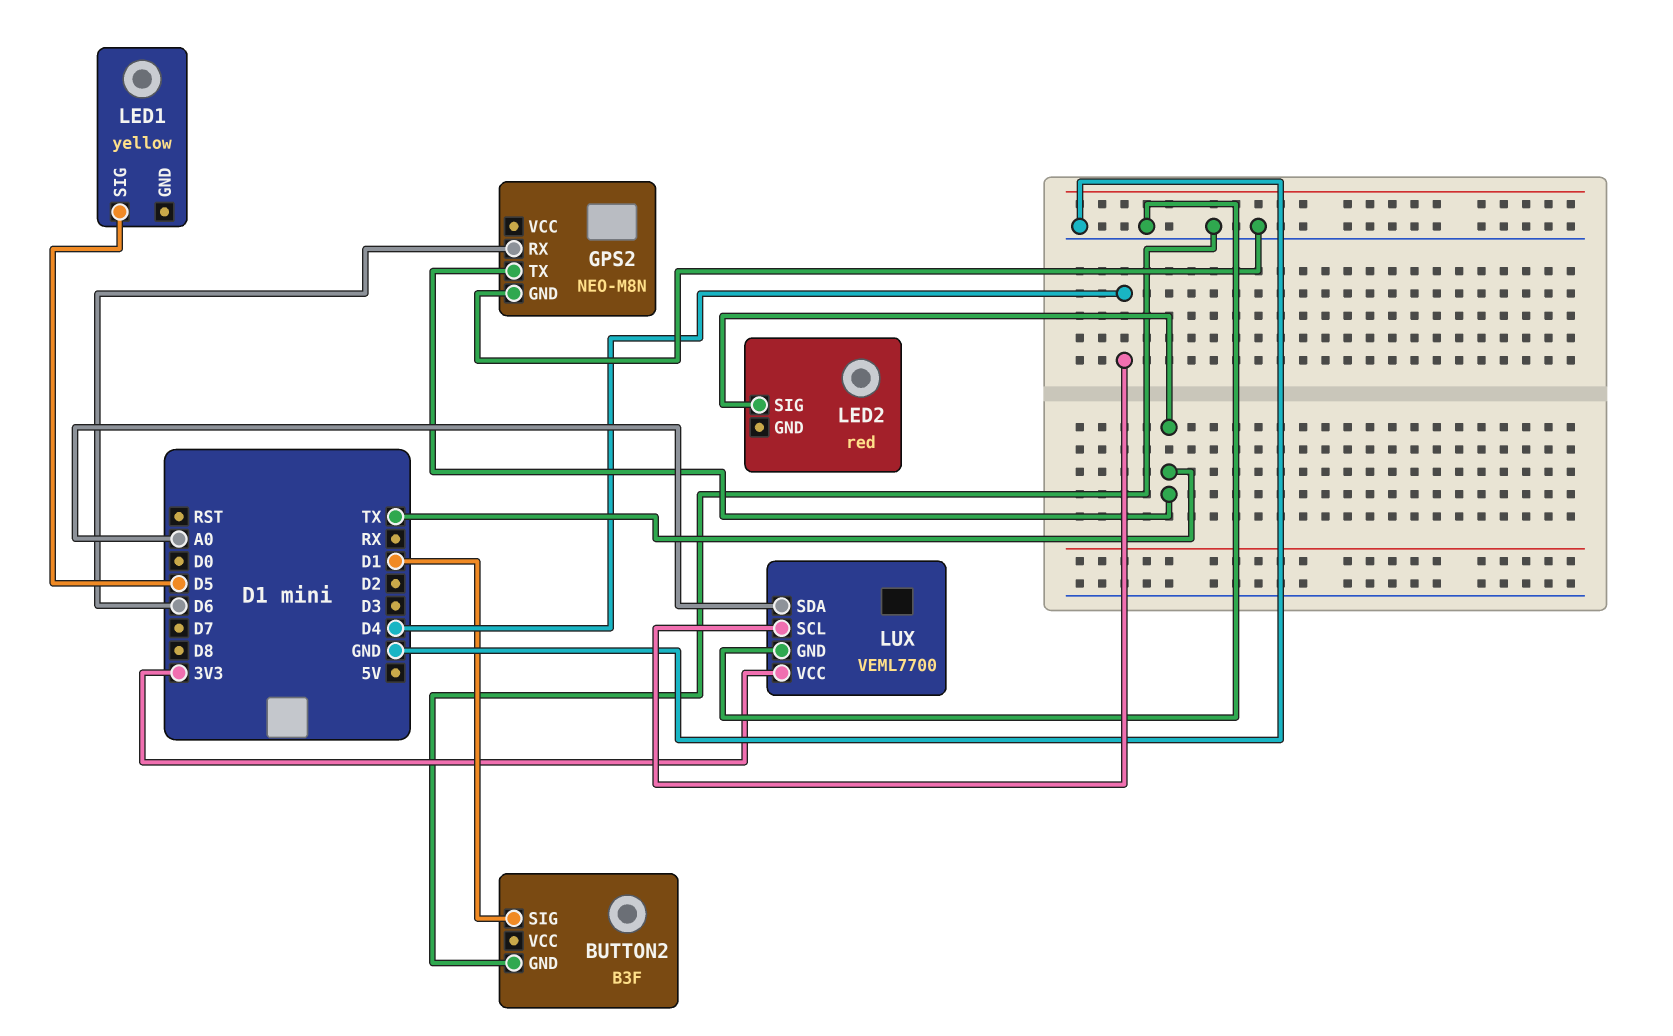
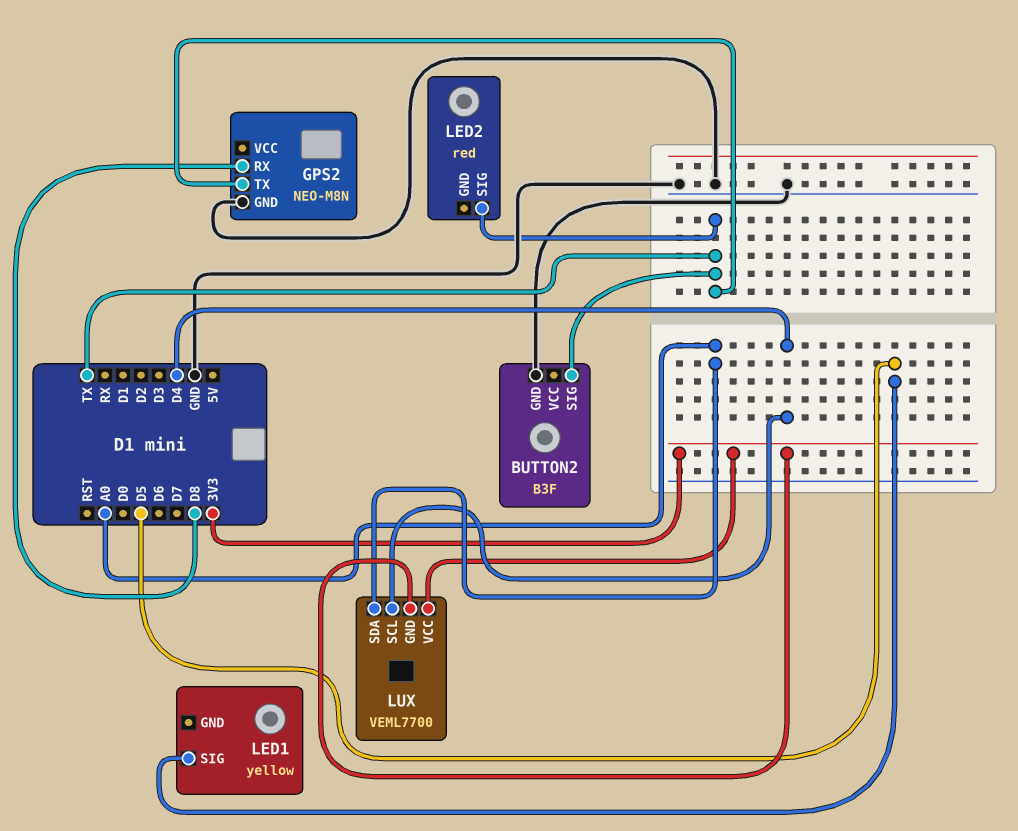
BUTTON2 pin SIG: D1 -> TX
GPS2 pin RX: D6 -> D8
LUX pin GND: GND -> 3V3

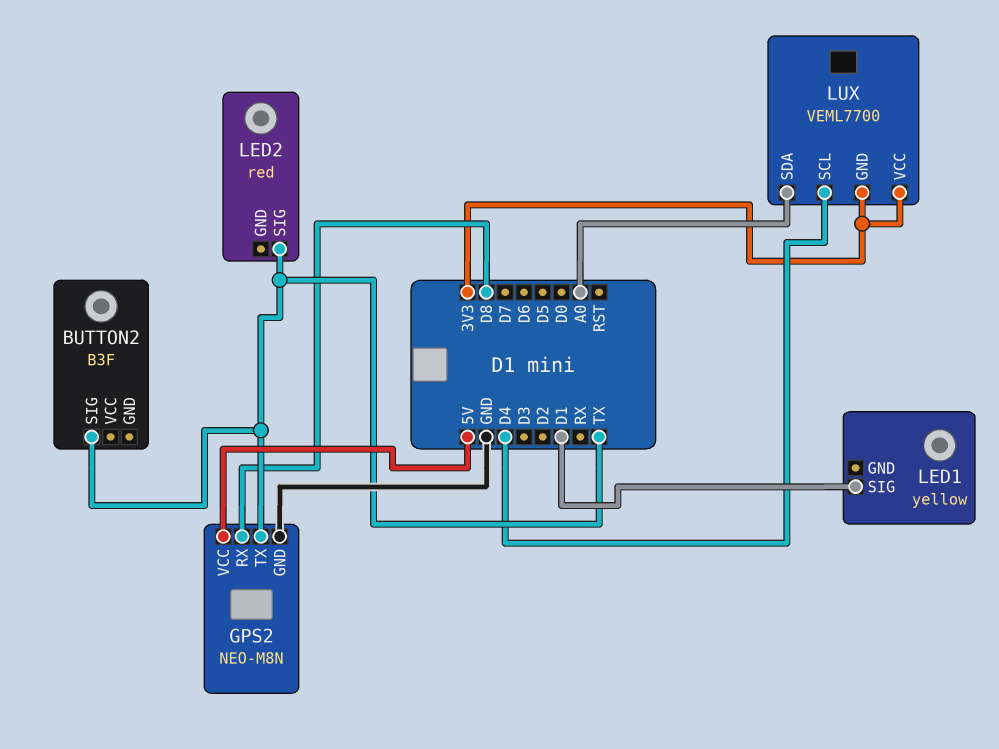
BUTTON2 pin GND: GND -> none
GPS2 pin VCC: none -> 5V
LED1 pin SIG: D5 -> D1

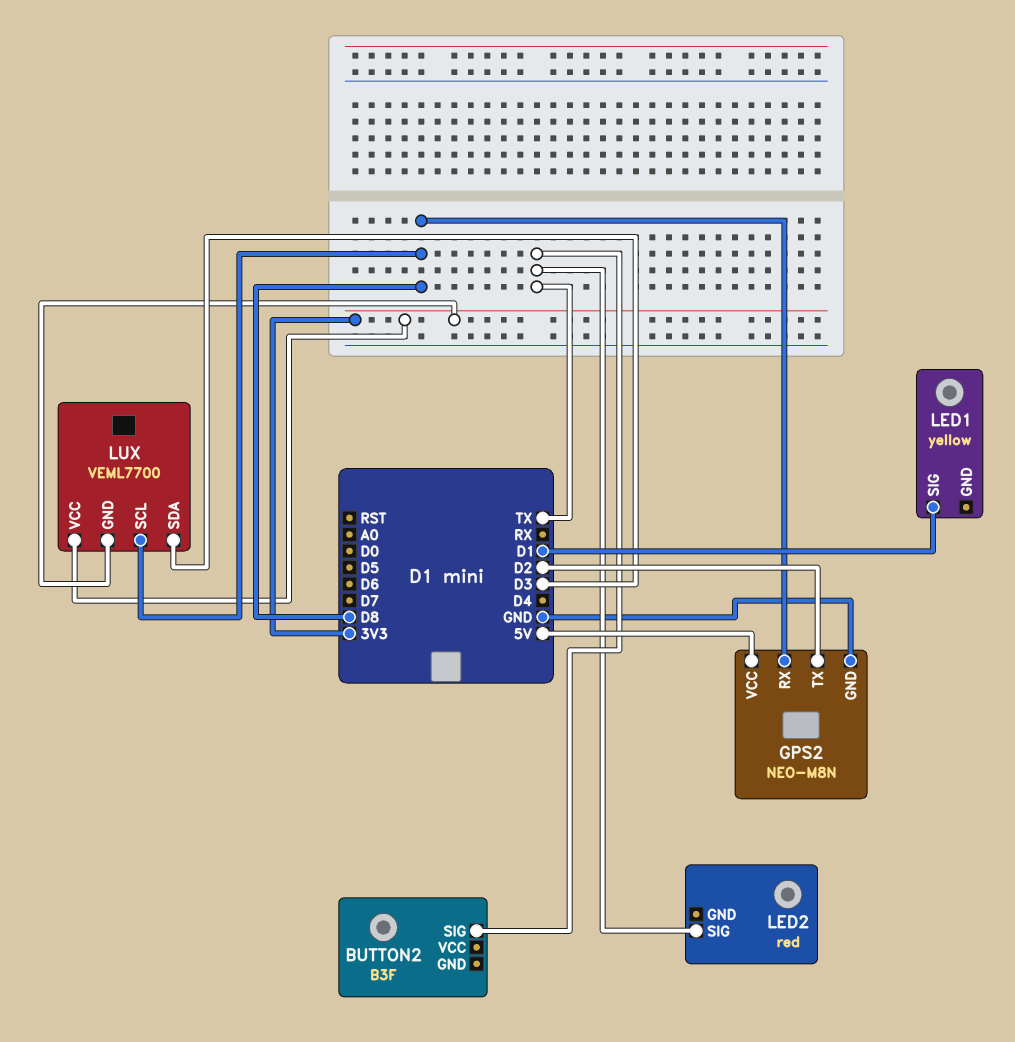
GPS2 pin TX: TX -> D2
LUX pin SCL: D4 -> D8
LUX pin SDA: A0 -> D3

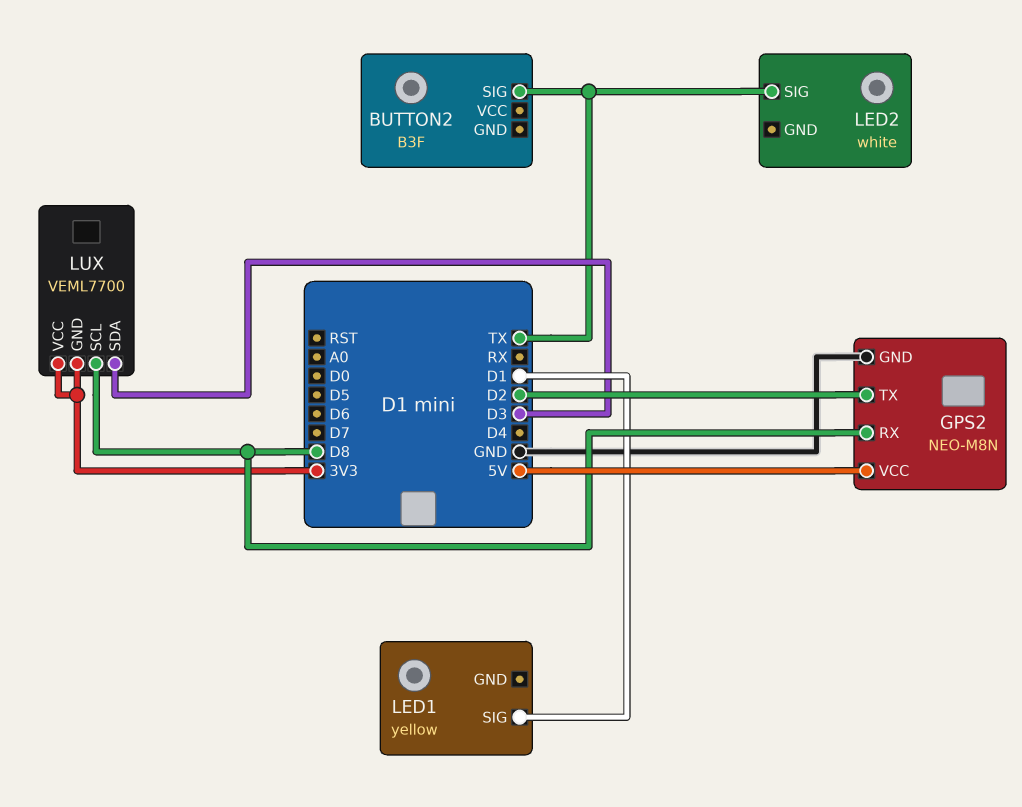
LED2: red -> white

